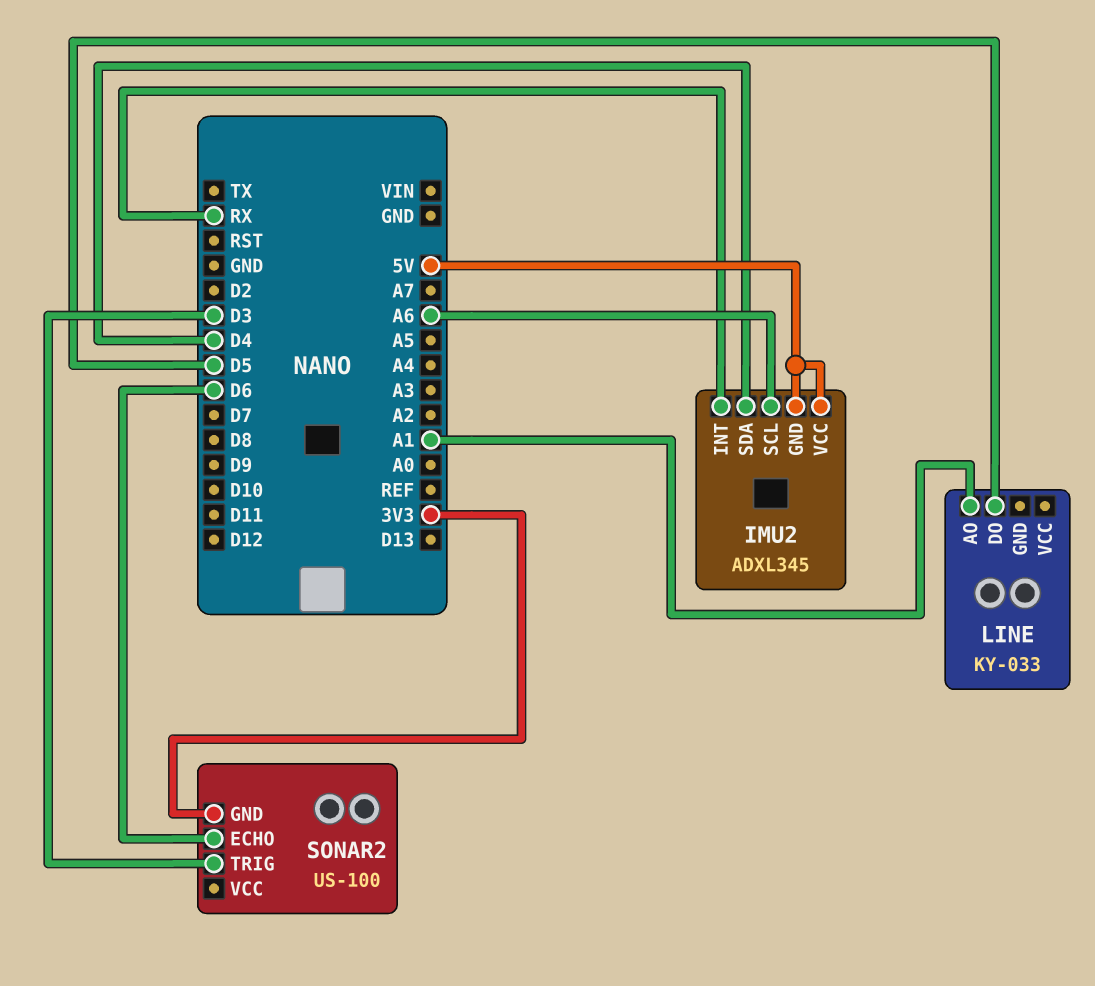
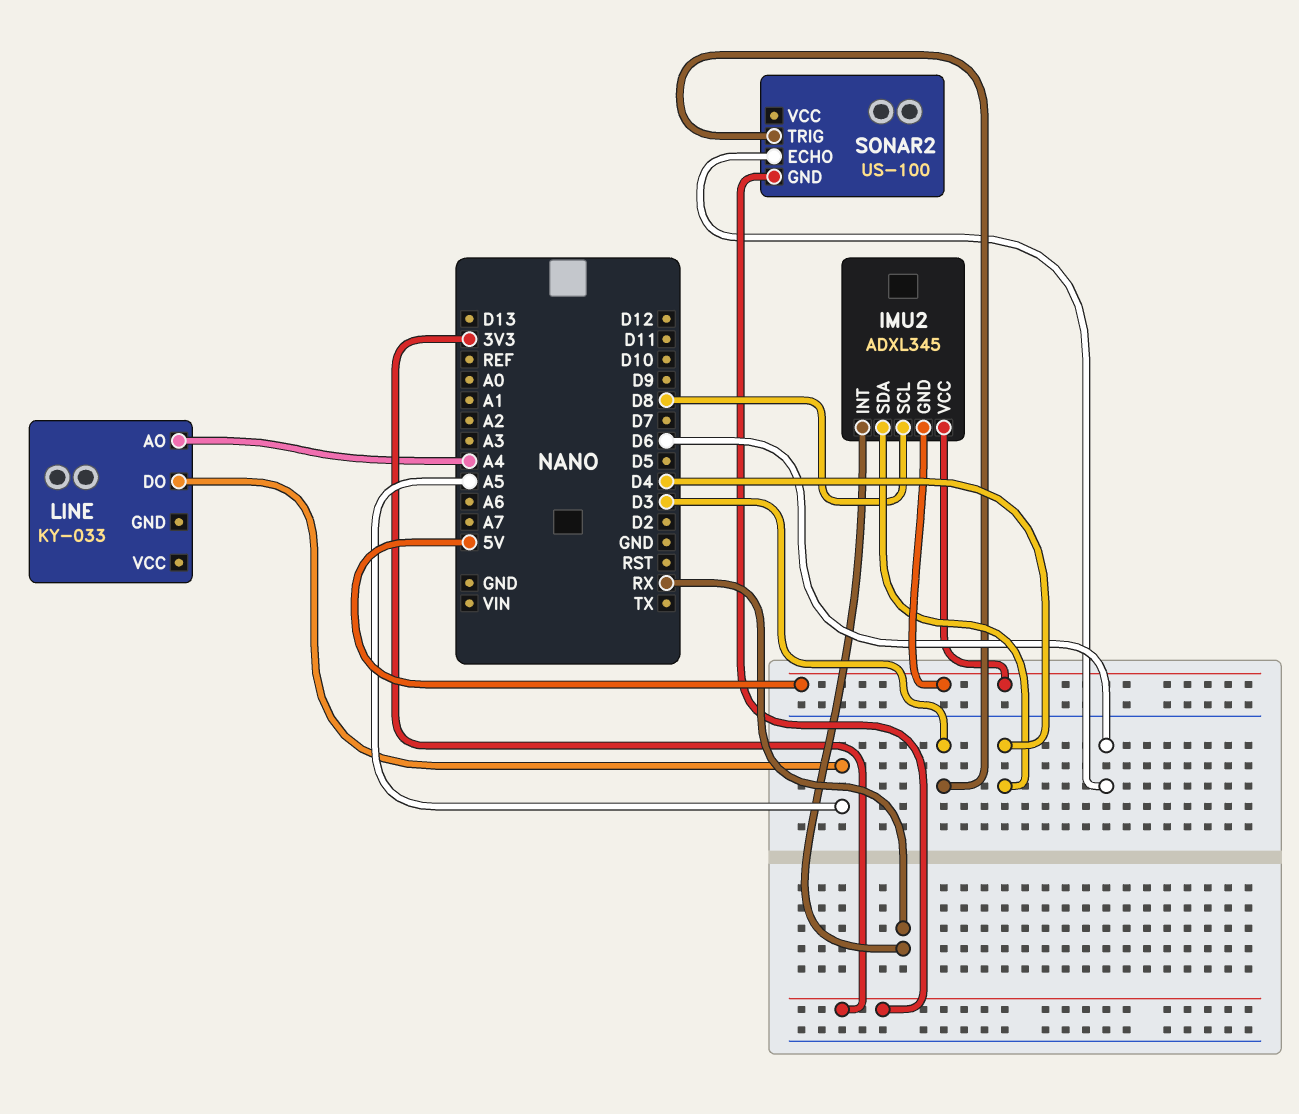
IMU2 pin SCL: A6 -> D8
LINE pin AO: A1 -> A4
LINE pin DO: D5 -> A5

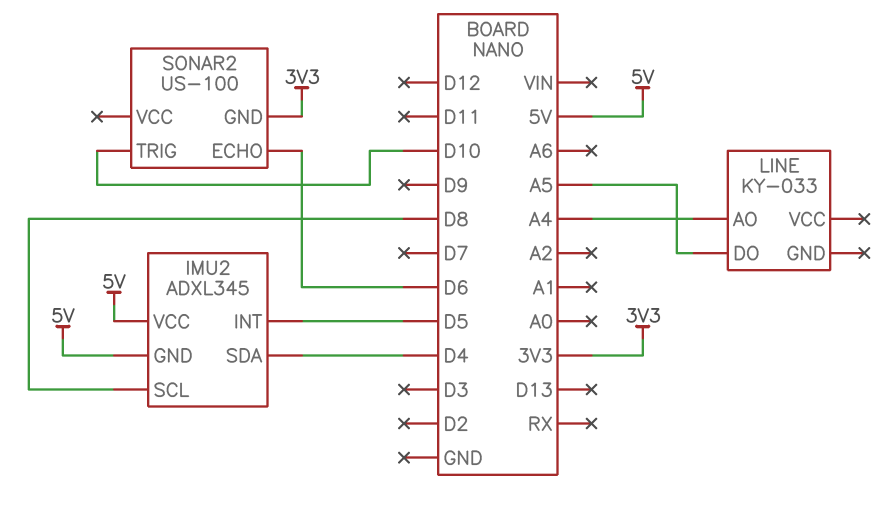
IMU2 pin INT: RX -> D5
SONAR2 pin TRIG: D3 -> D10

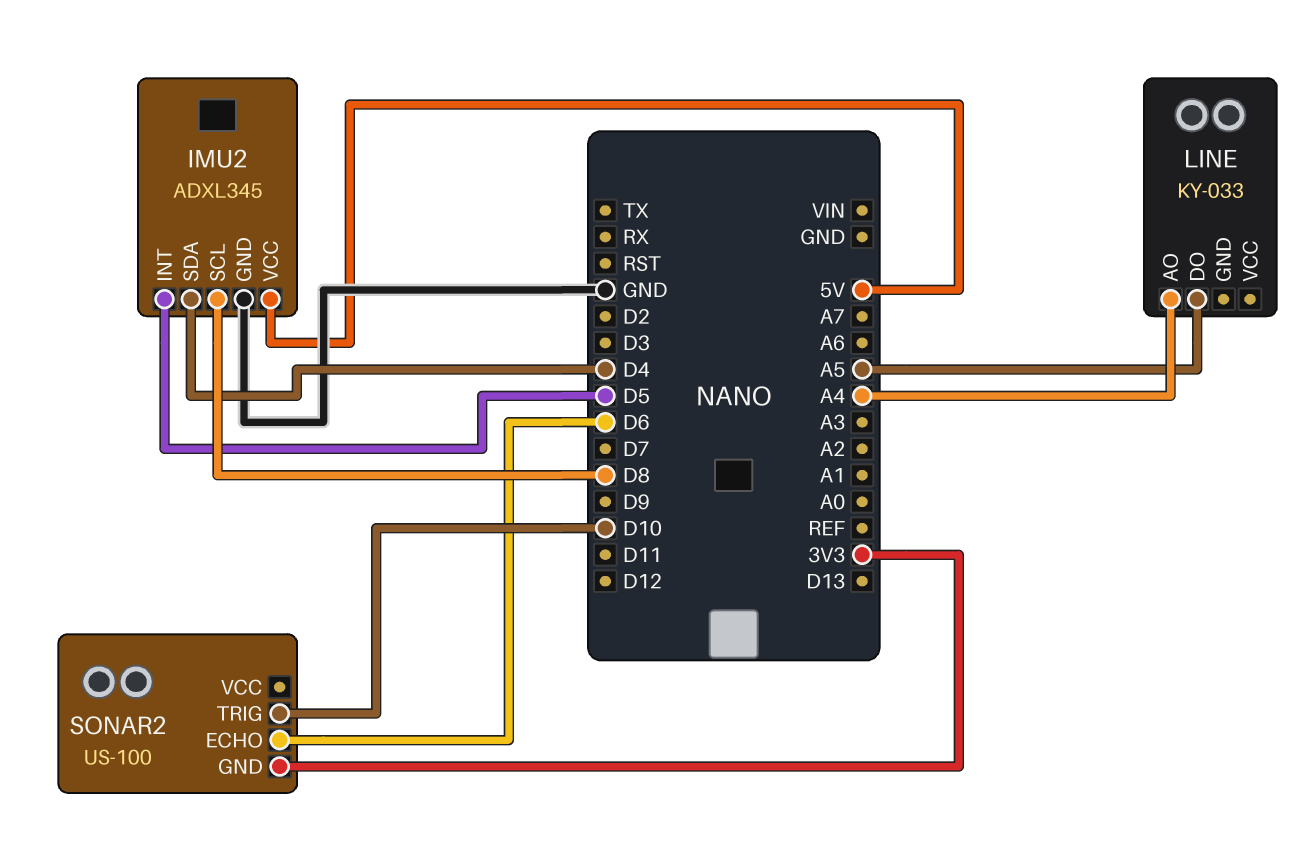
IMU2 pin GND: 5V -> GND

